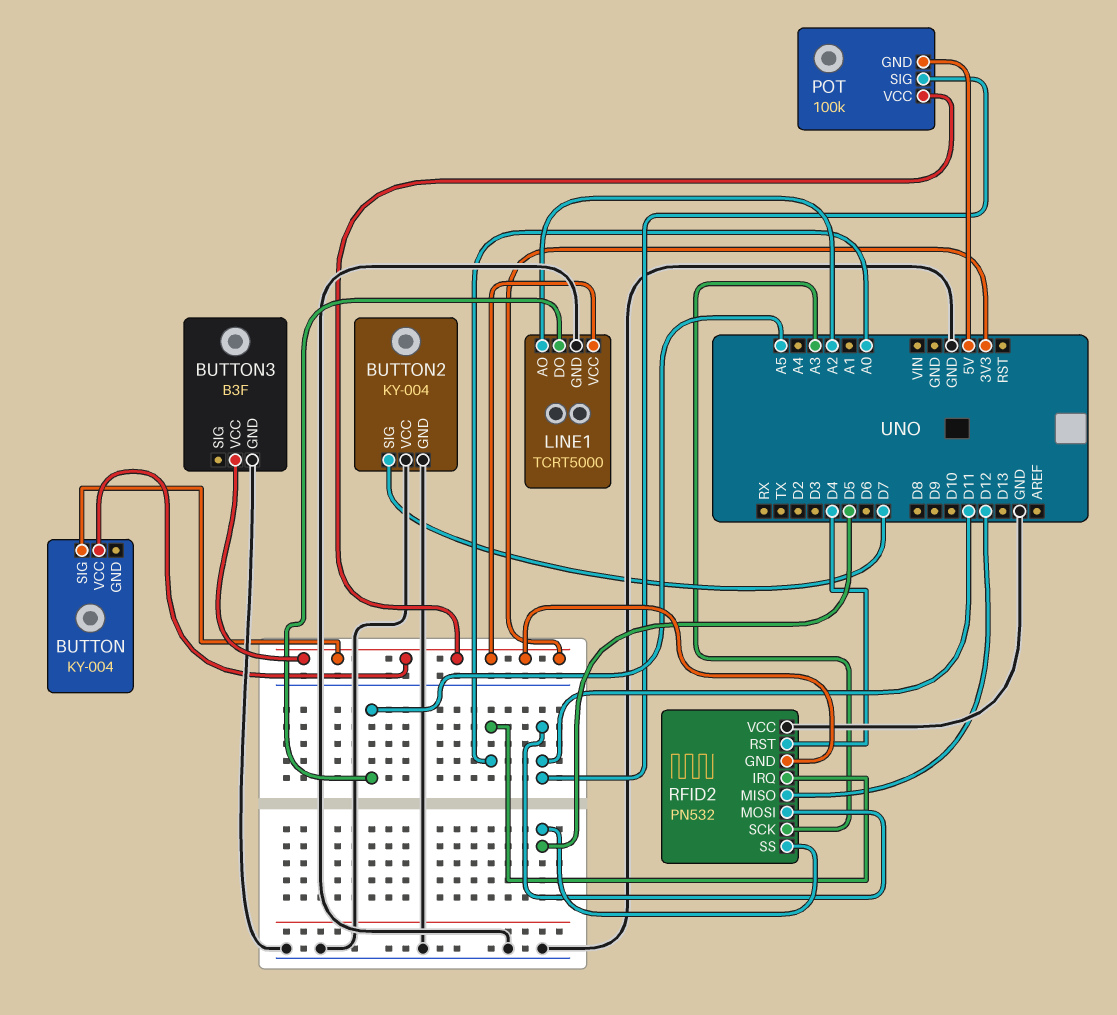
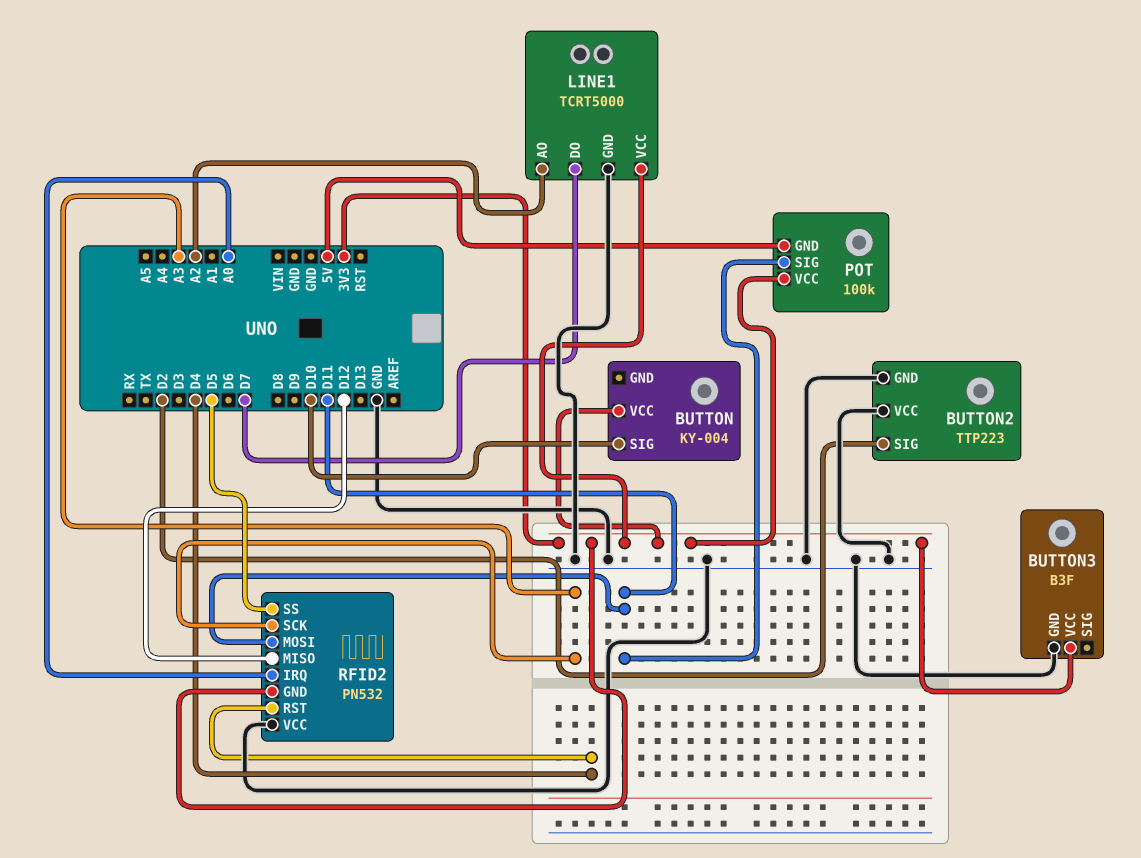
BUTTON pin SIG: 3V3 -> D10
BUTTON2: KY-004 -> TTP223
BUTTON2 pin SIG: D7 -> D2
LINE1 pin DO: A5 -> D7

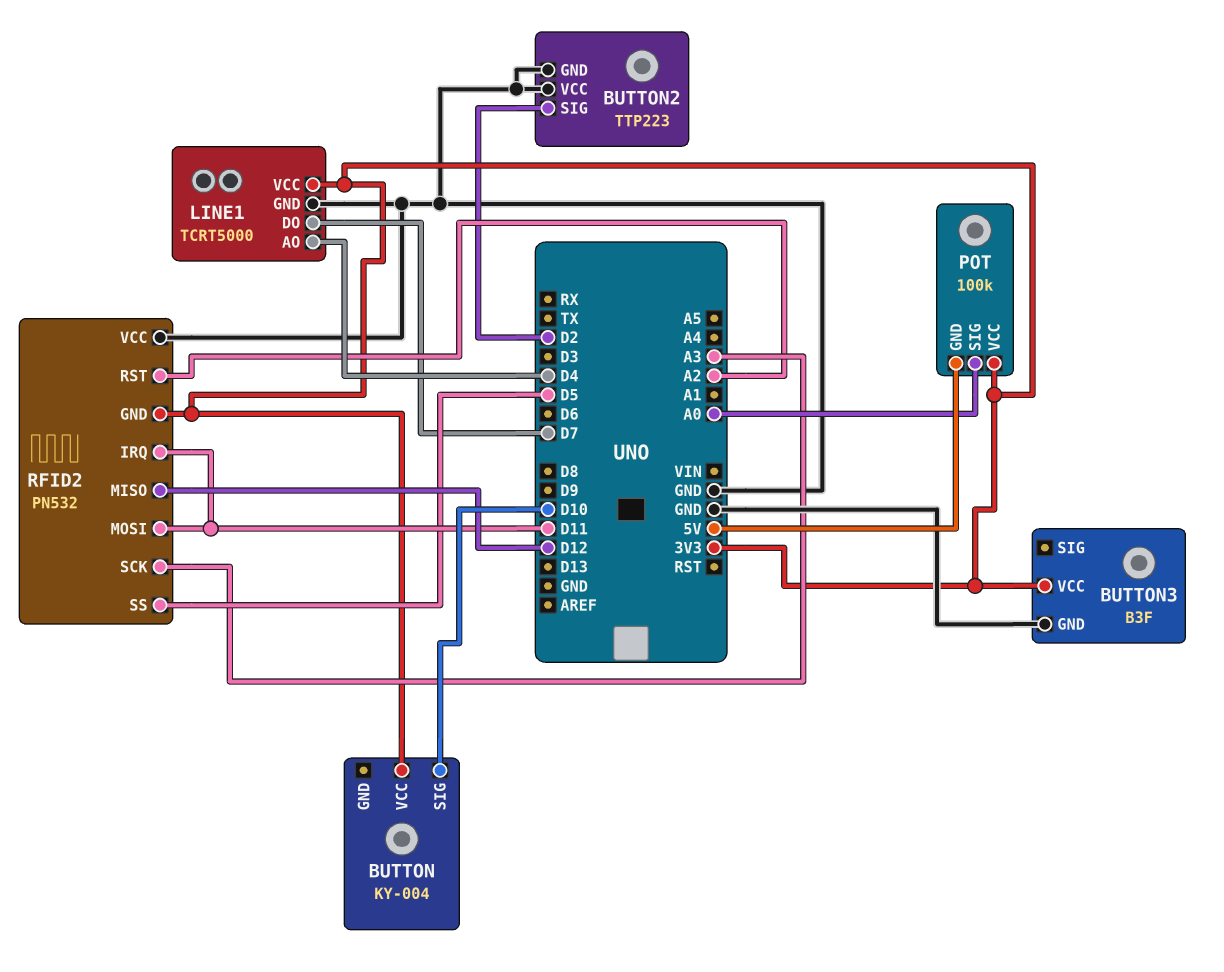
LINE1 pin AO: A2 -> D4
POT pin SIG: D11 -> A0
RFID2 pin IRQ: A0 -> D11
RFID2 pin RST: D4 -> A2

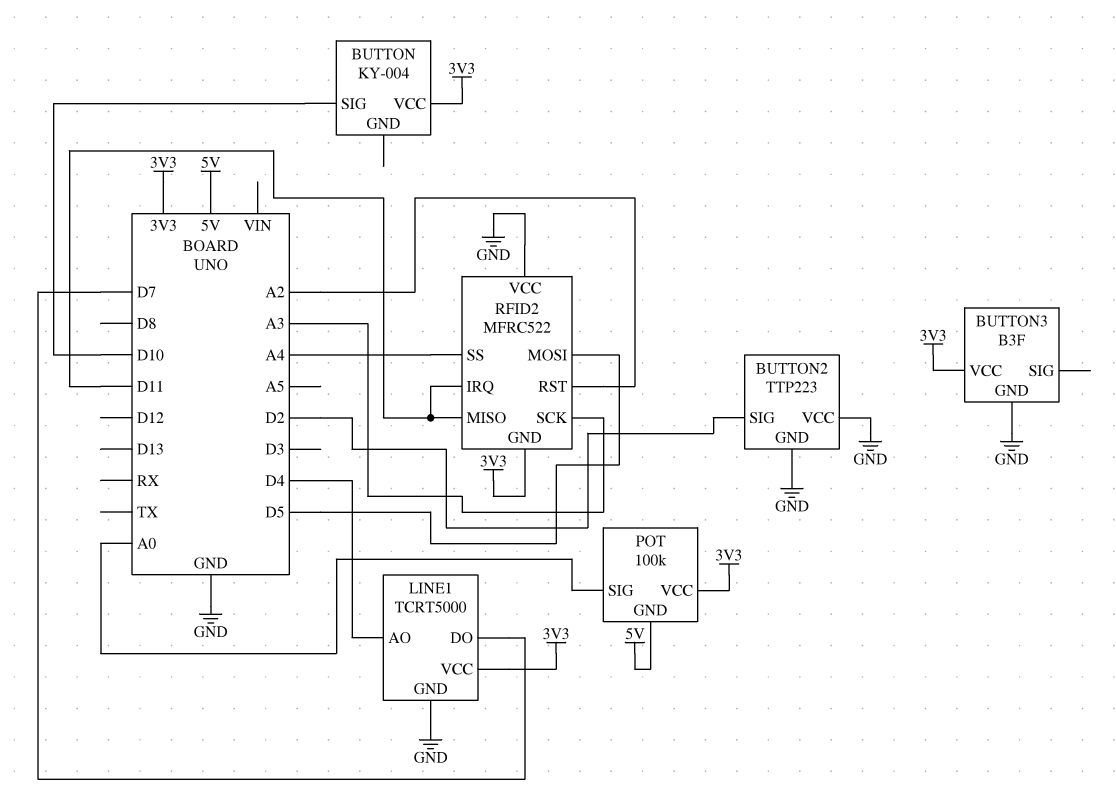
RFID2: PN532 -> MFRC522
RFID2 pin MISO: D12 -> D11
RFID2 pin MOSI: D11 -> D5
RFID2 pin SS: D5 -> A4

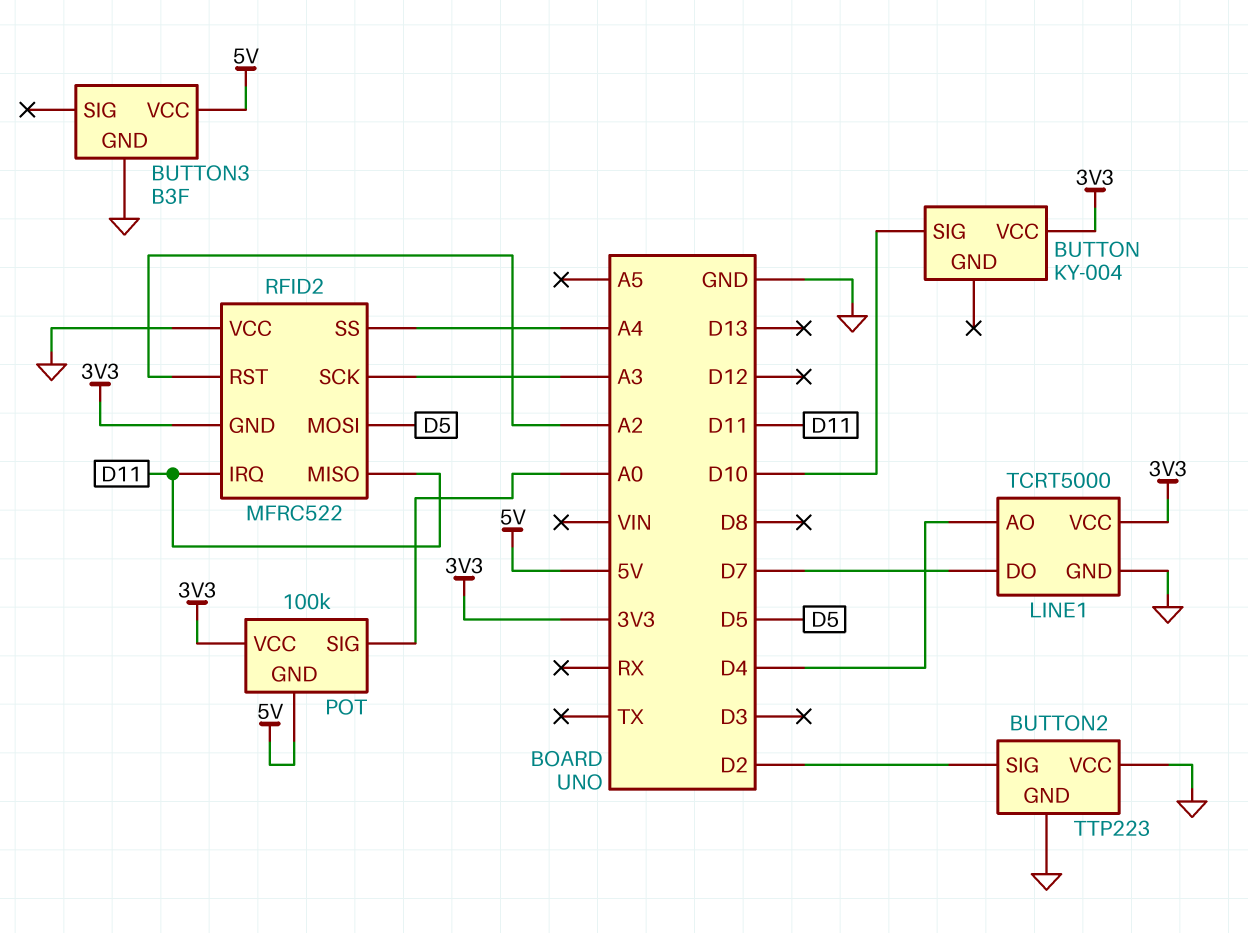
BUTTON3 pin VCC: 3V3 -> 5V

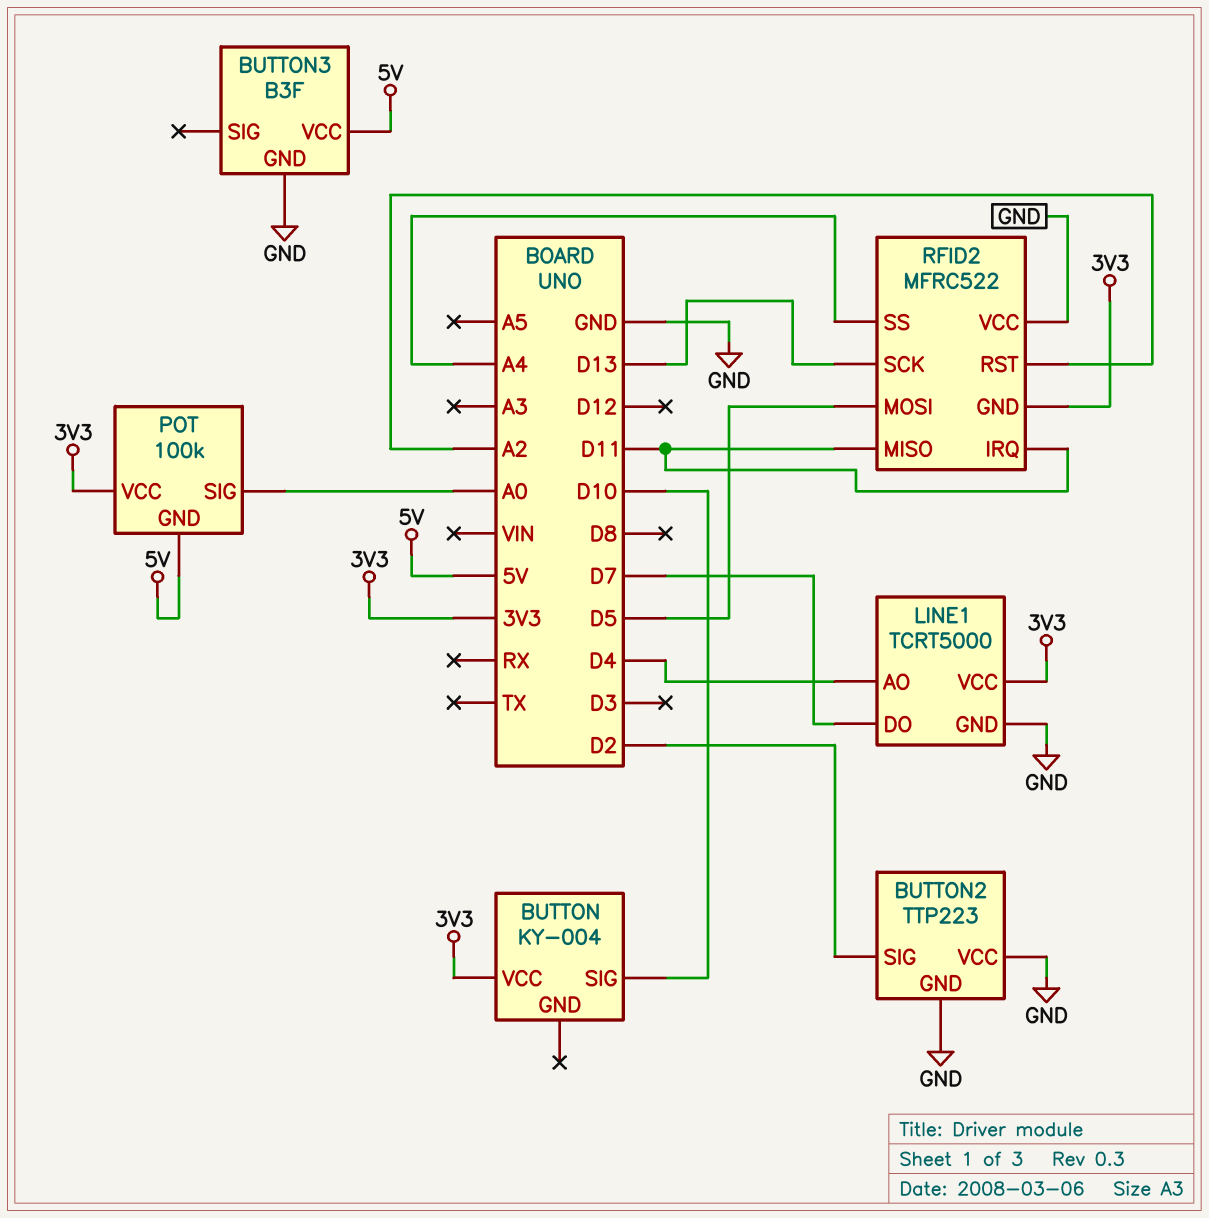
RFID2 pin SCK: A3 -> D13

